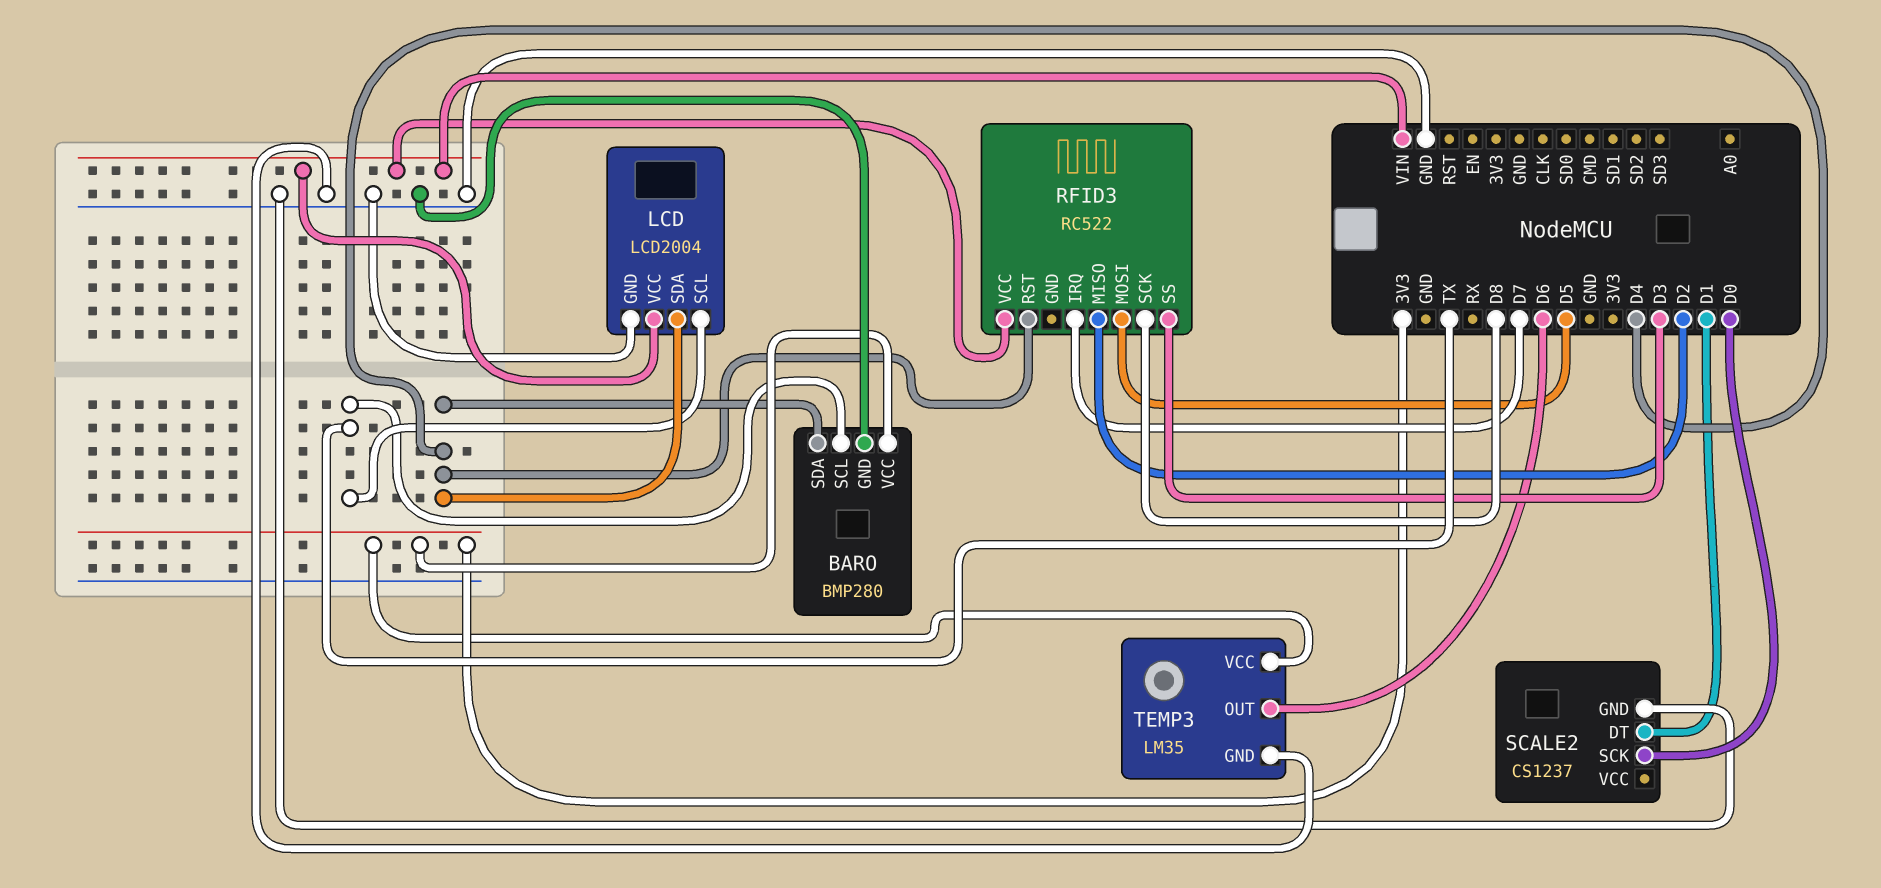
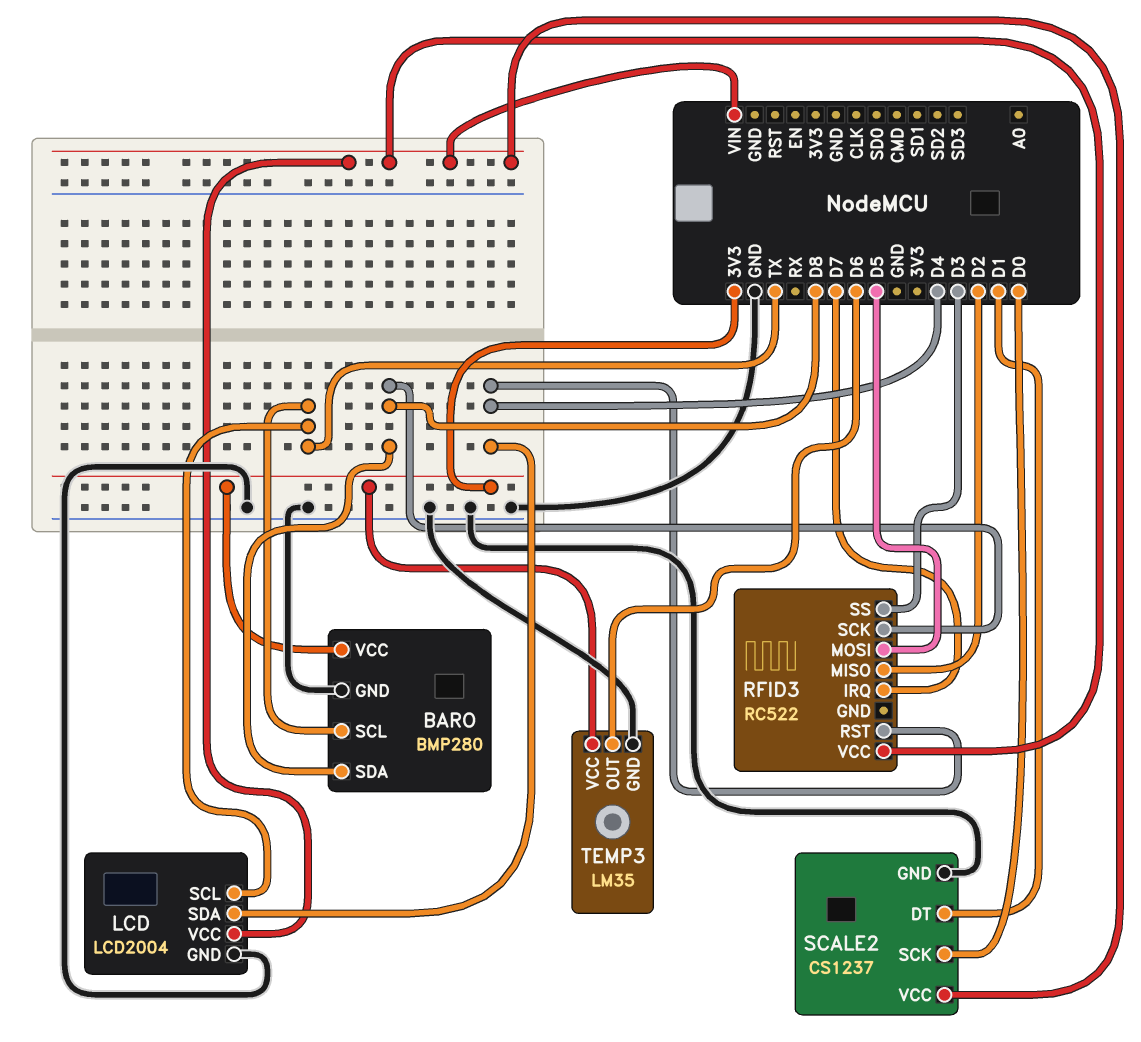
BARO pin SDA: D4 -> D8
SCALE2 pin VCC: none -> VIN

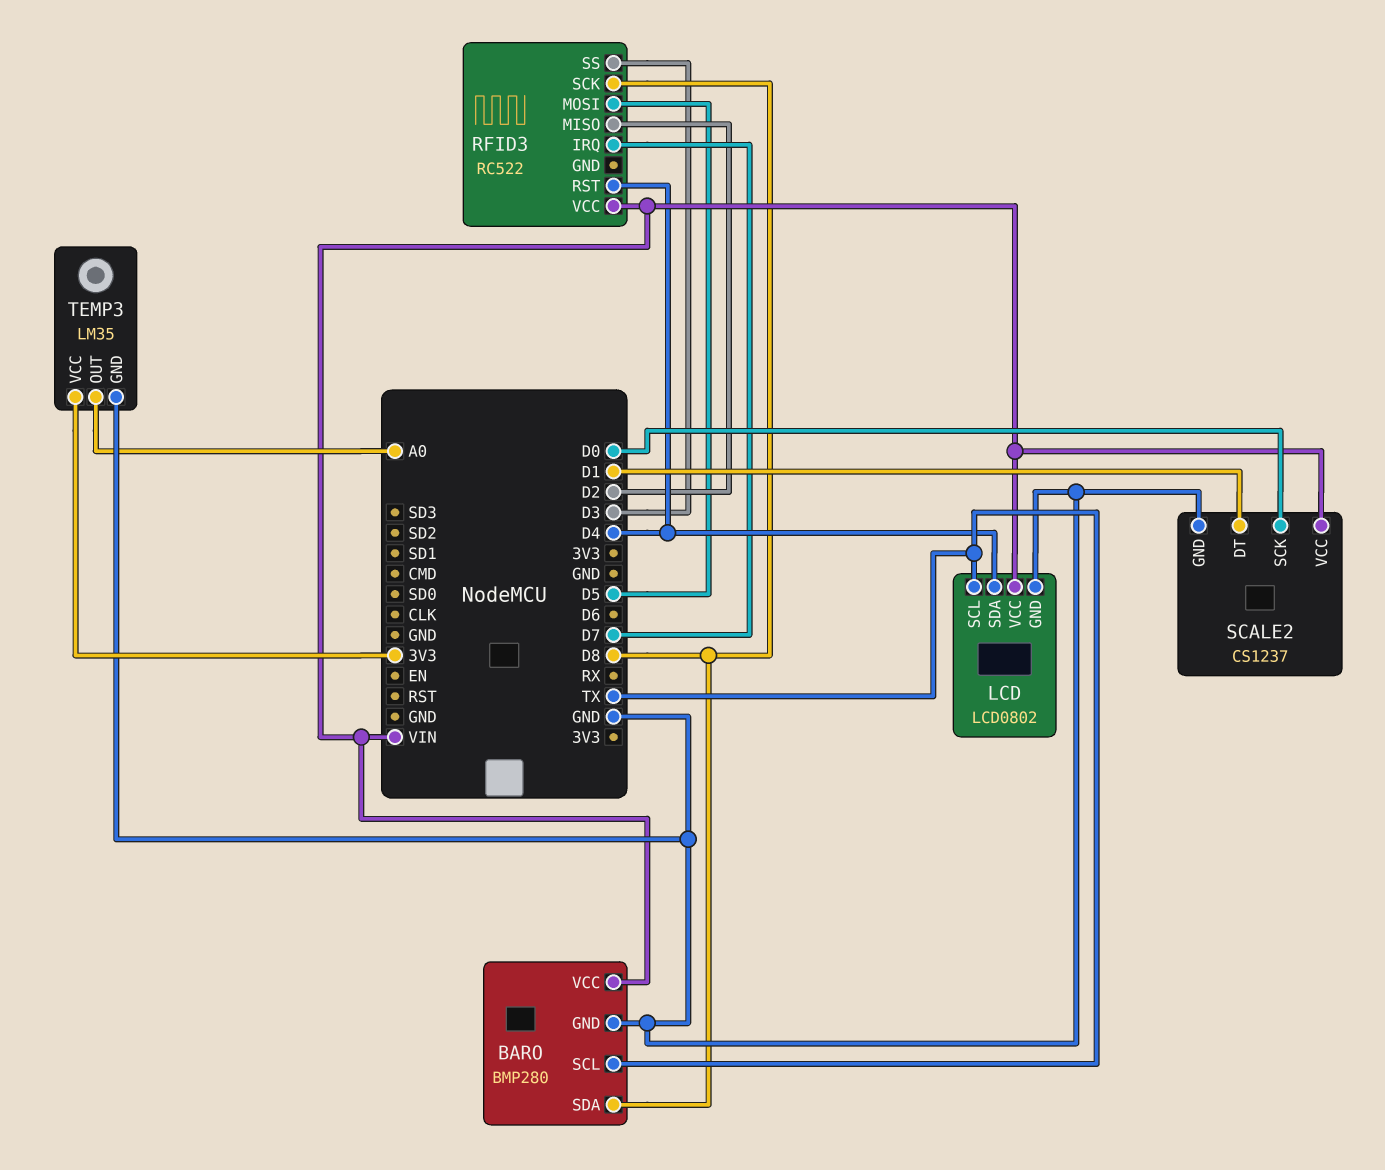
BARO pin VCC: 3V3 -> VIN
LCD: LCD2004 -> LCD0802
TEMP3 pin OUT: D6 -> A0

